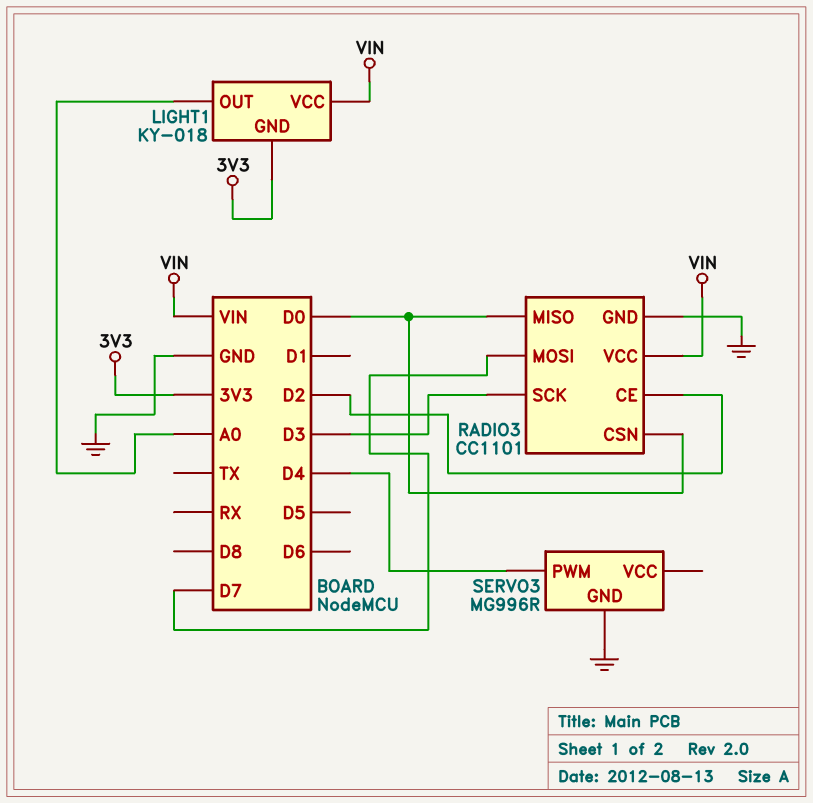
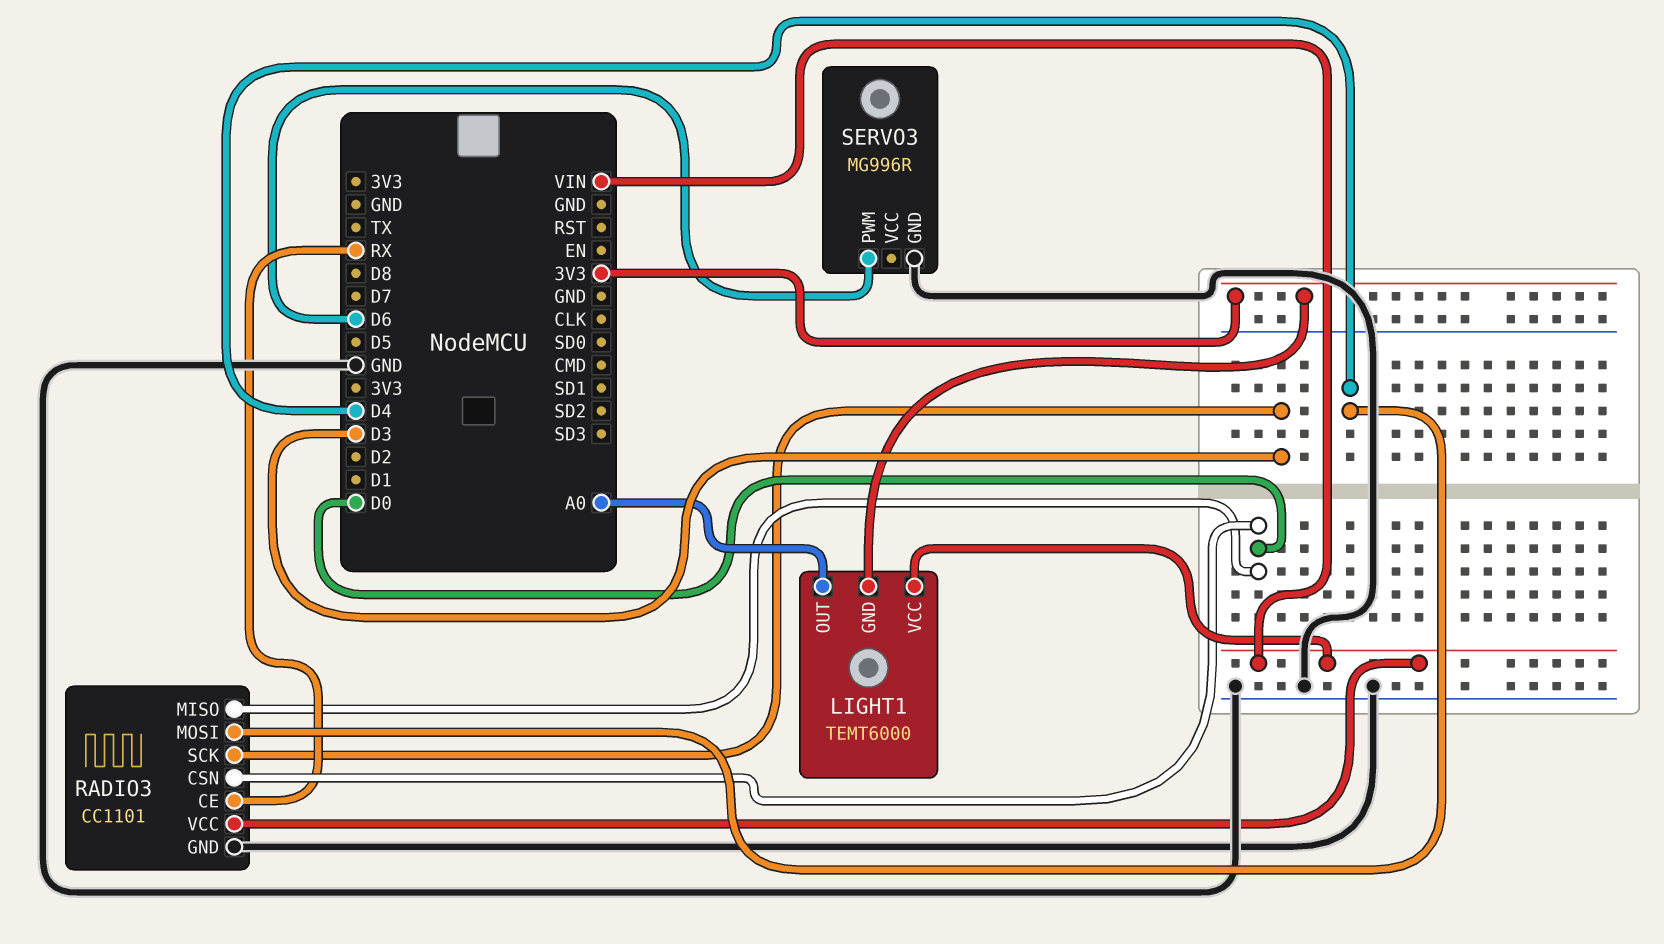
LIGHT1: KY-018 -> TEMT6000
RADIO3 pin CE: D2 -> RX
RADIO3 pin MOSI: D7 -> D4
SERVO3 pin PWM: D4 -> D6

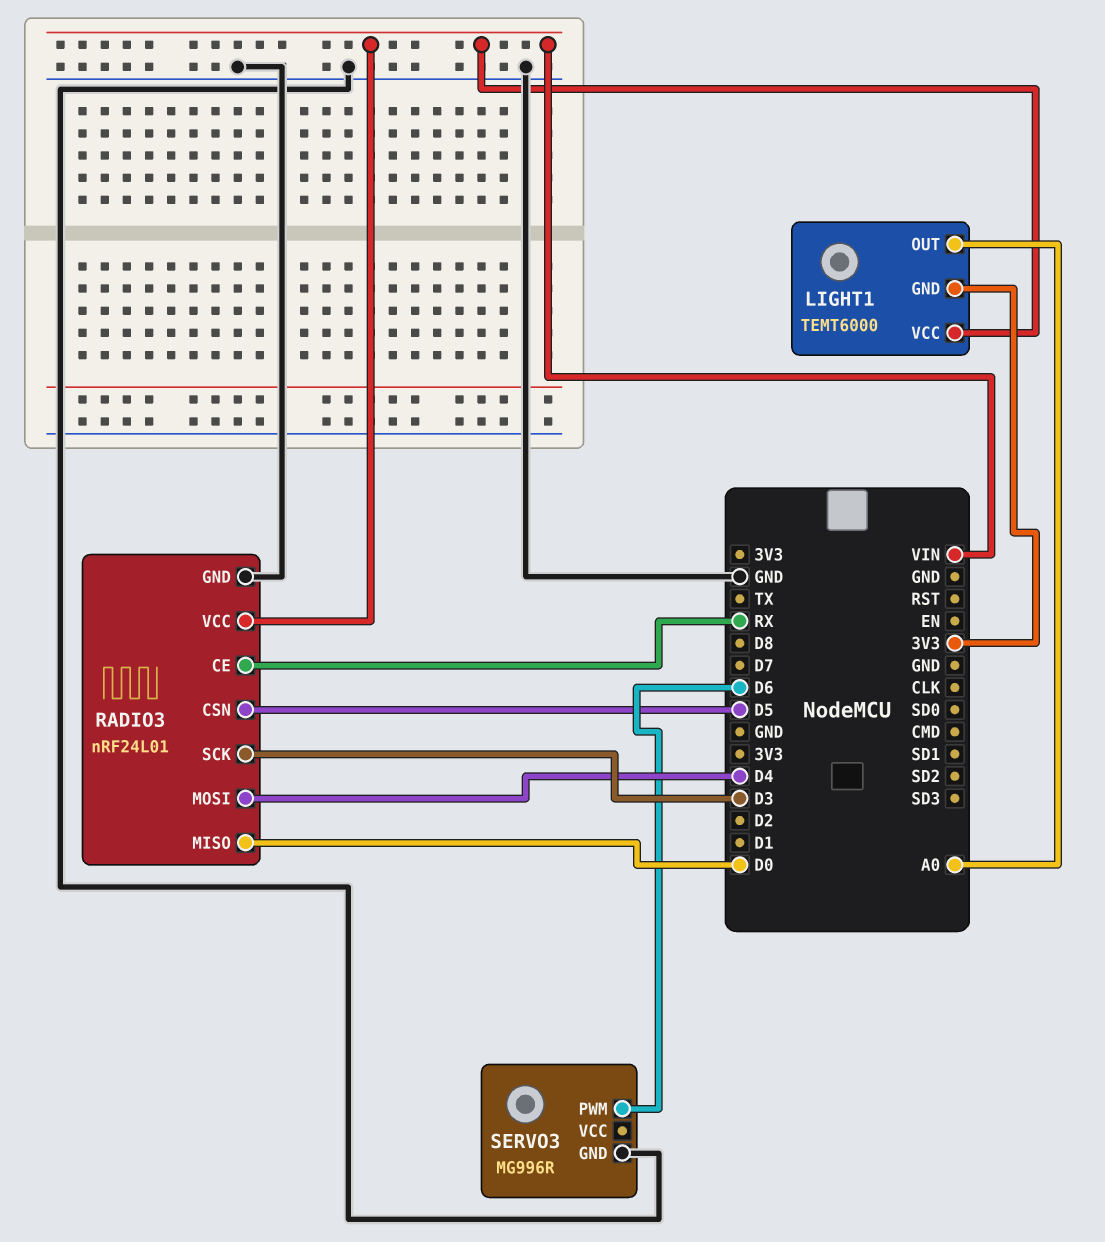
RADIO3: CC1101 -> nRF24L01
RADIO3 pin CSN: D0 -> D5

